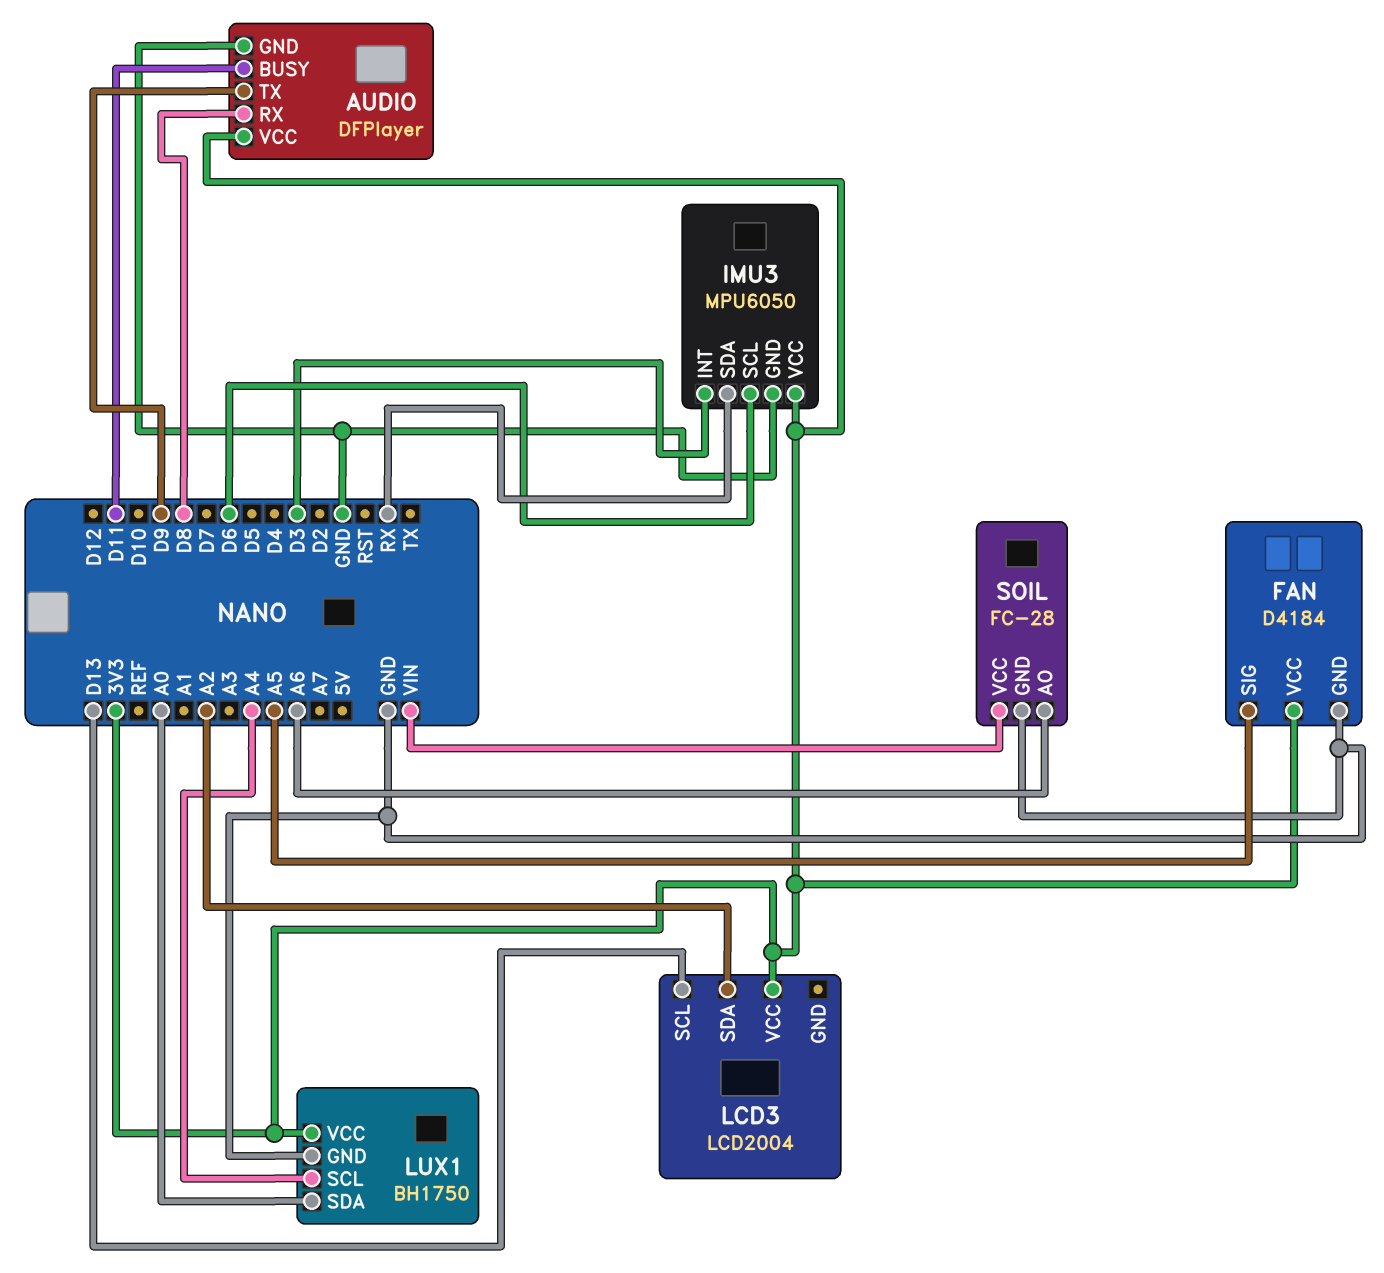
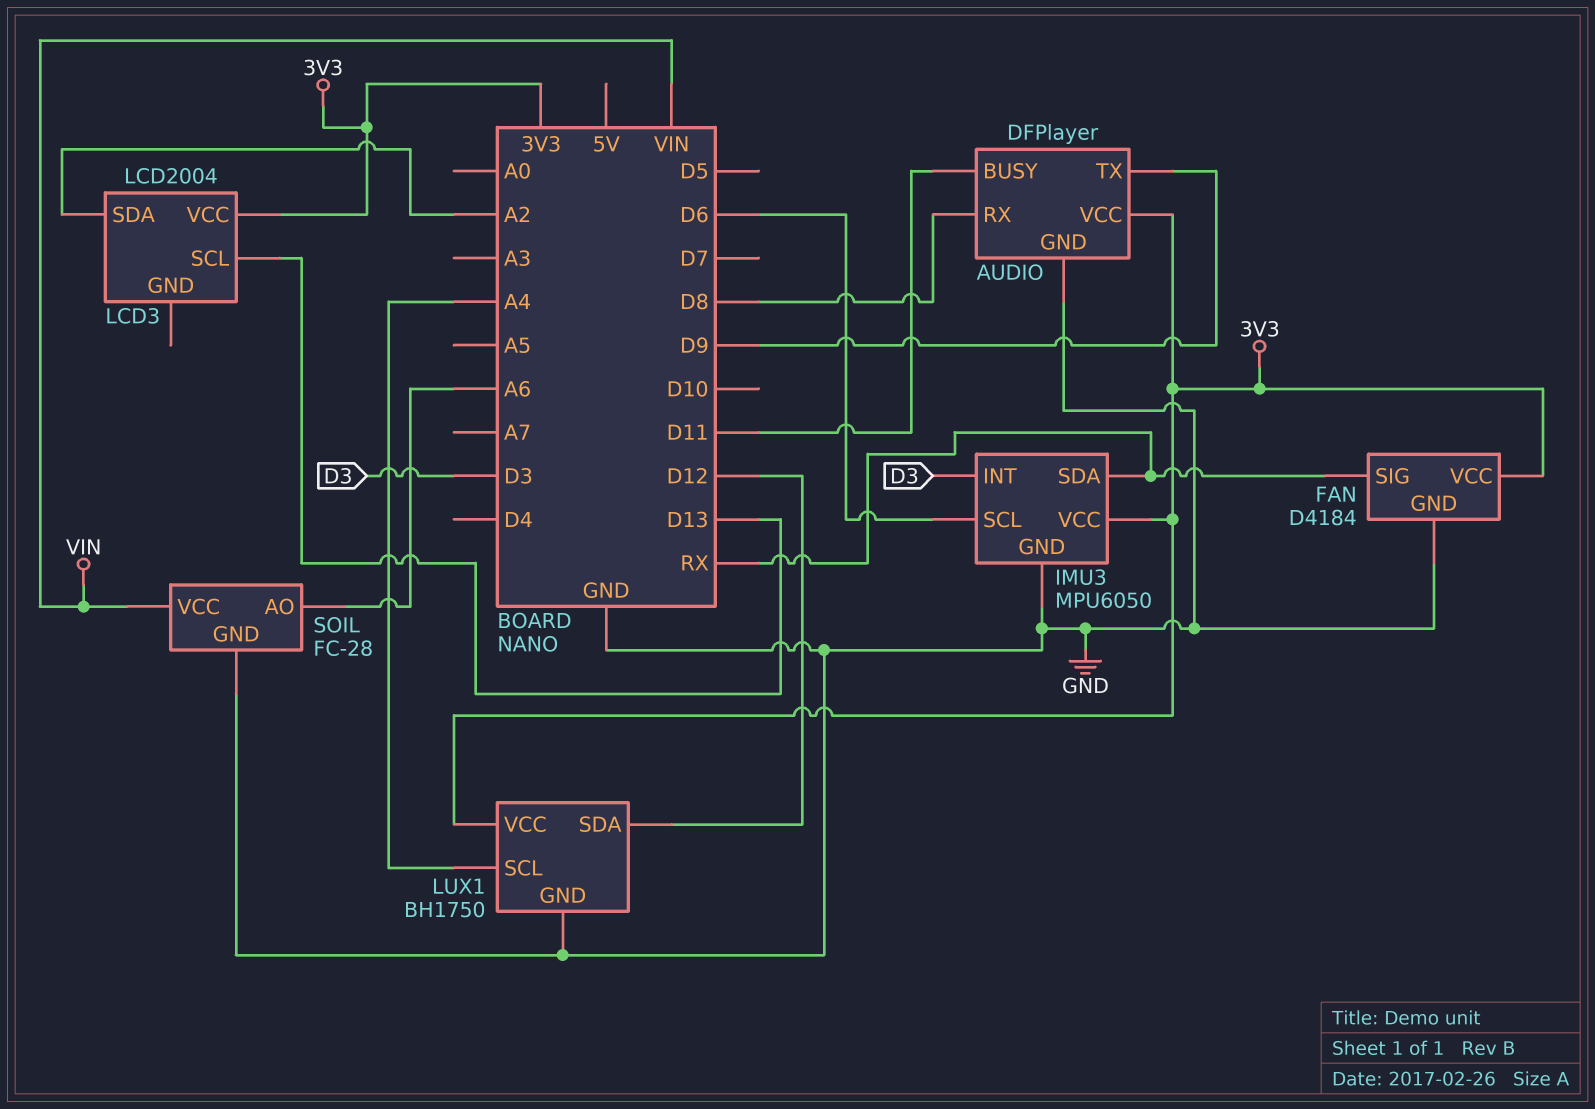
FAN pin SIG: A5 -> RX
LUX1 pin SDA: A0 -> D12

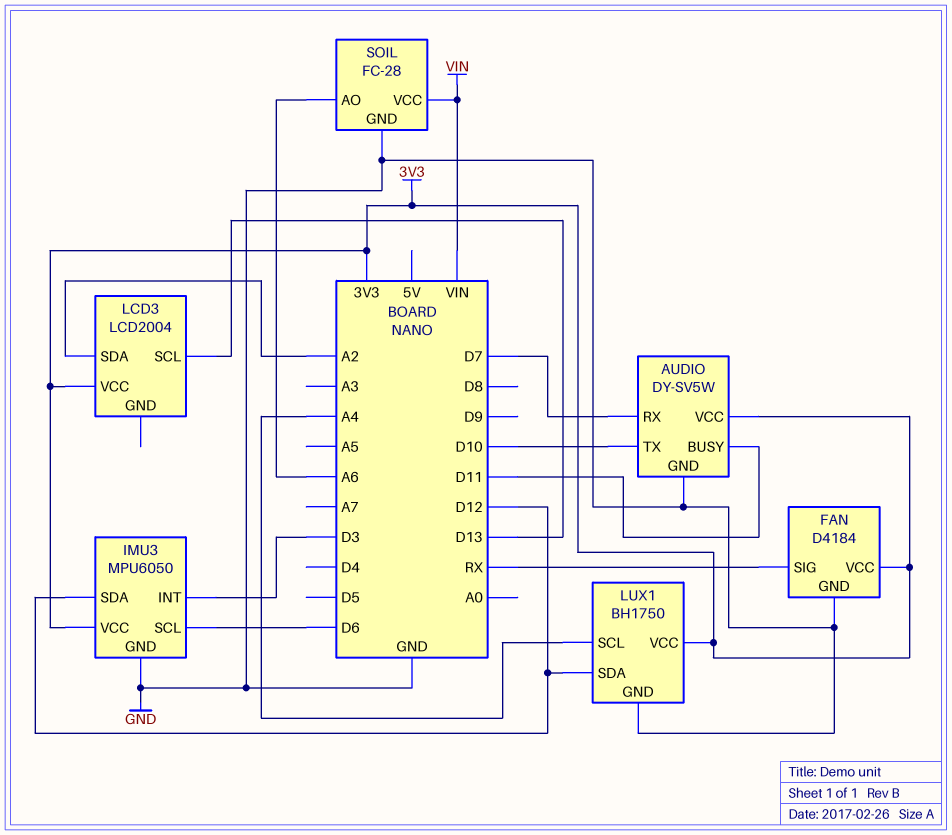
AUDIO: DFPlayer -> DY-SV5W
AUDIO pin RX: D8 -> D7
AUDIO pin TX: D9 -> D10
IMU3 pin SDA: RX -> D12

